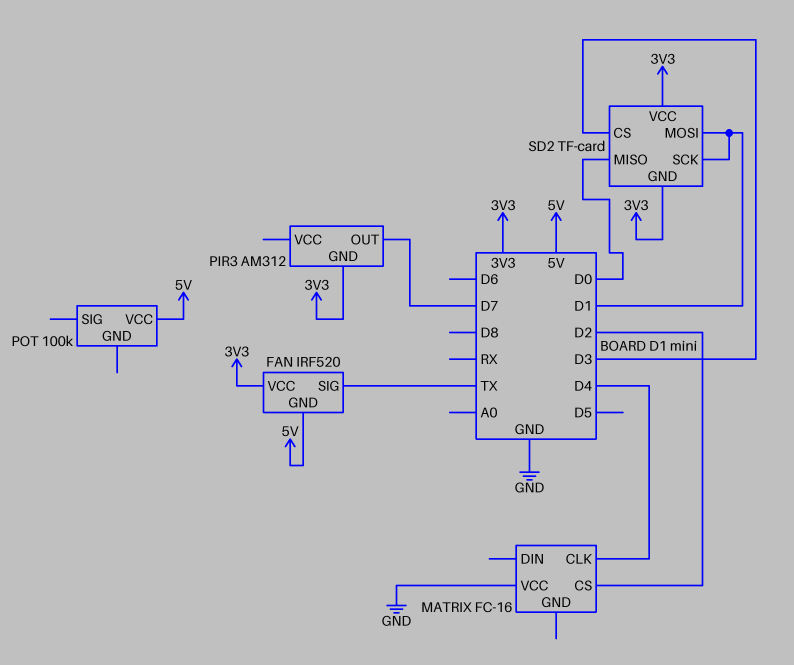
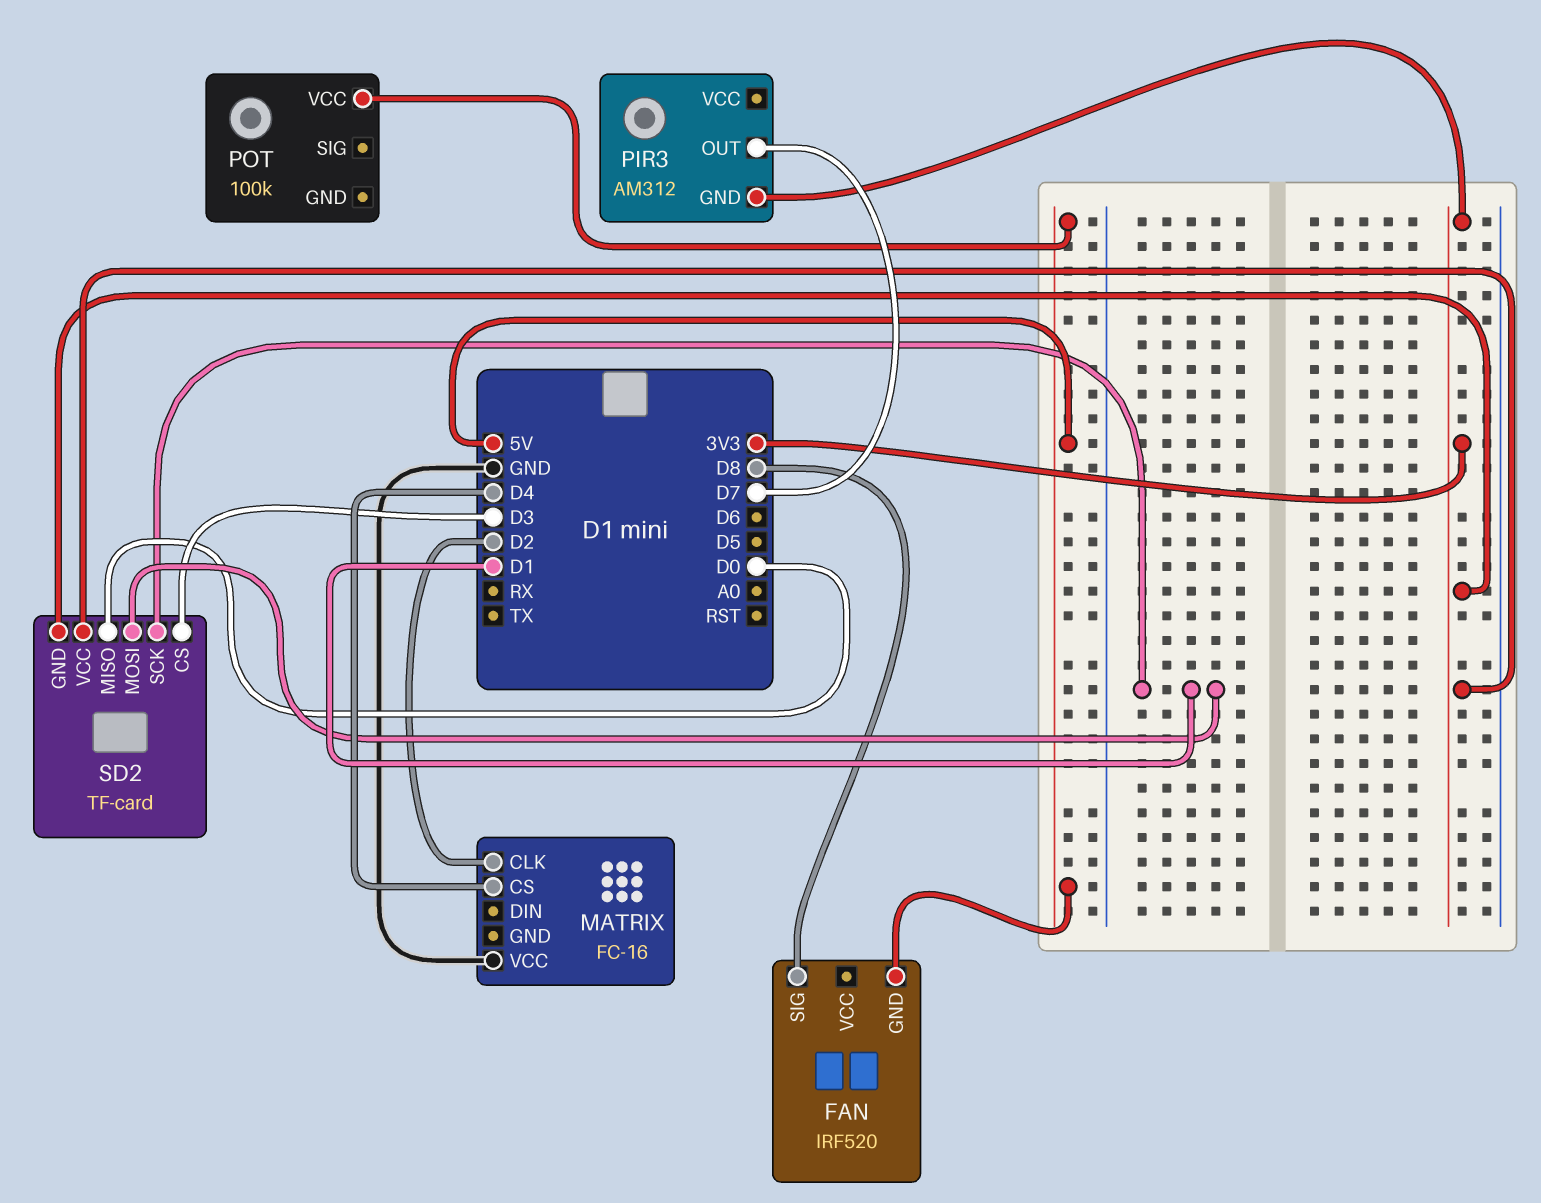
FAN pin SIG: TX -> D8
FAN pin VCC: 3V3 -> none
MATRIX pin CLK: D4 -> D2
MATRIX pin CS: D2 -> D4

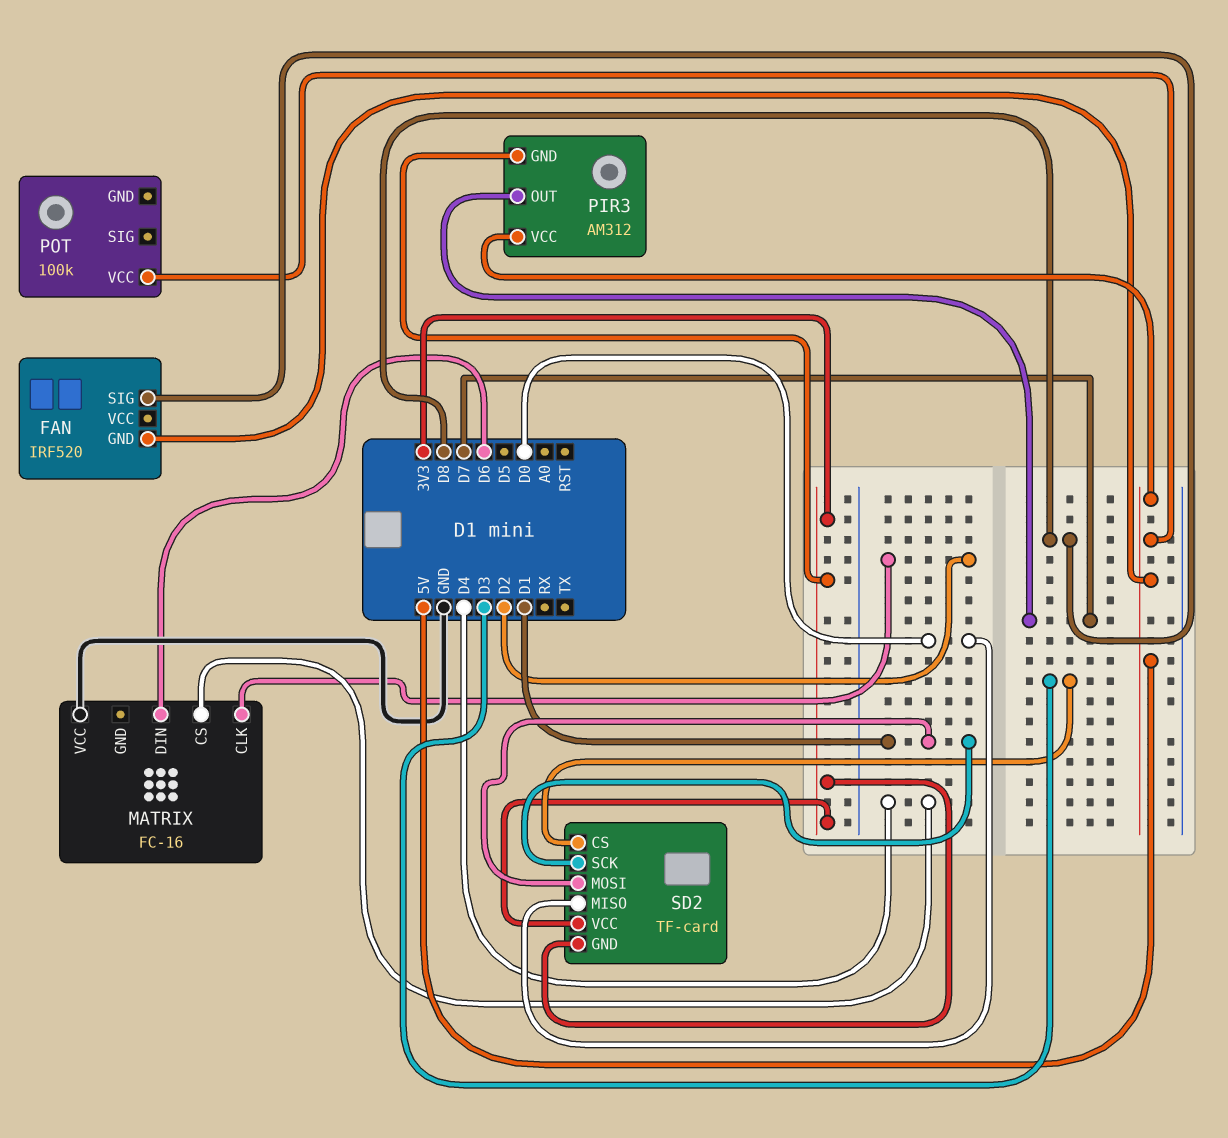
MATRIX pin DIN: none -> D6
PIR3 pin VCC: none -> 5V

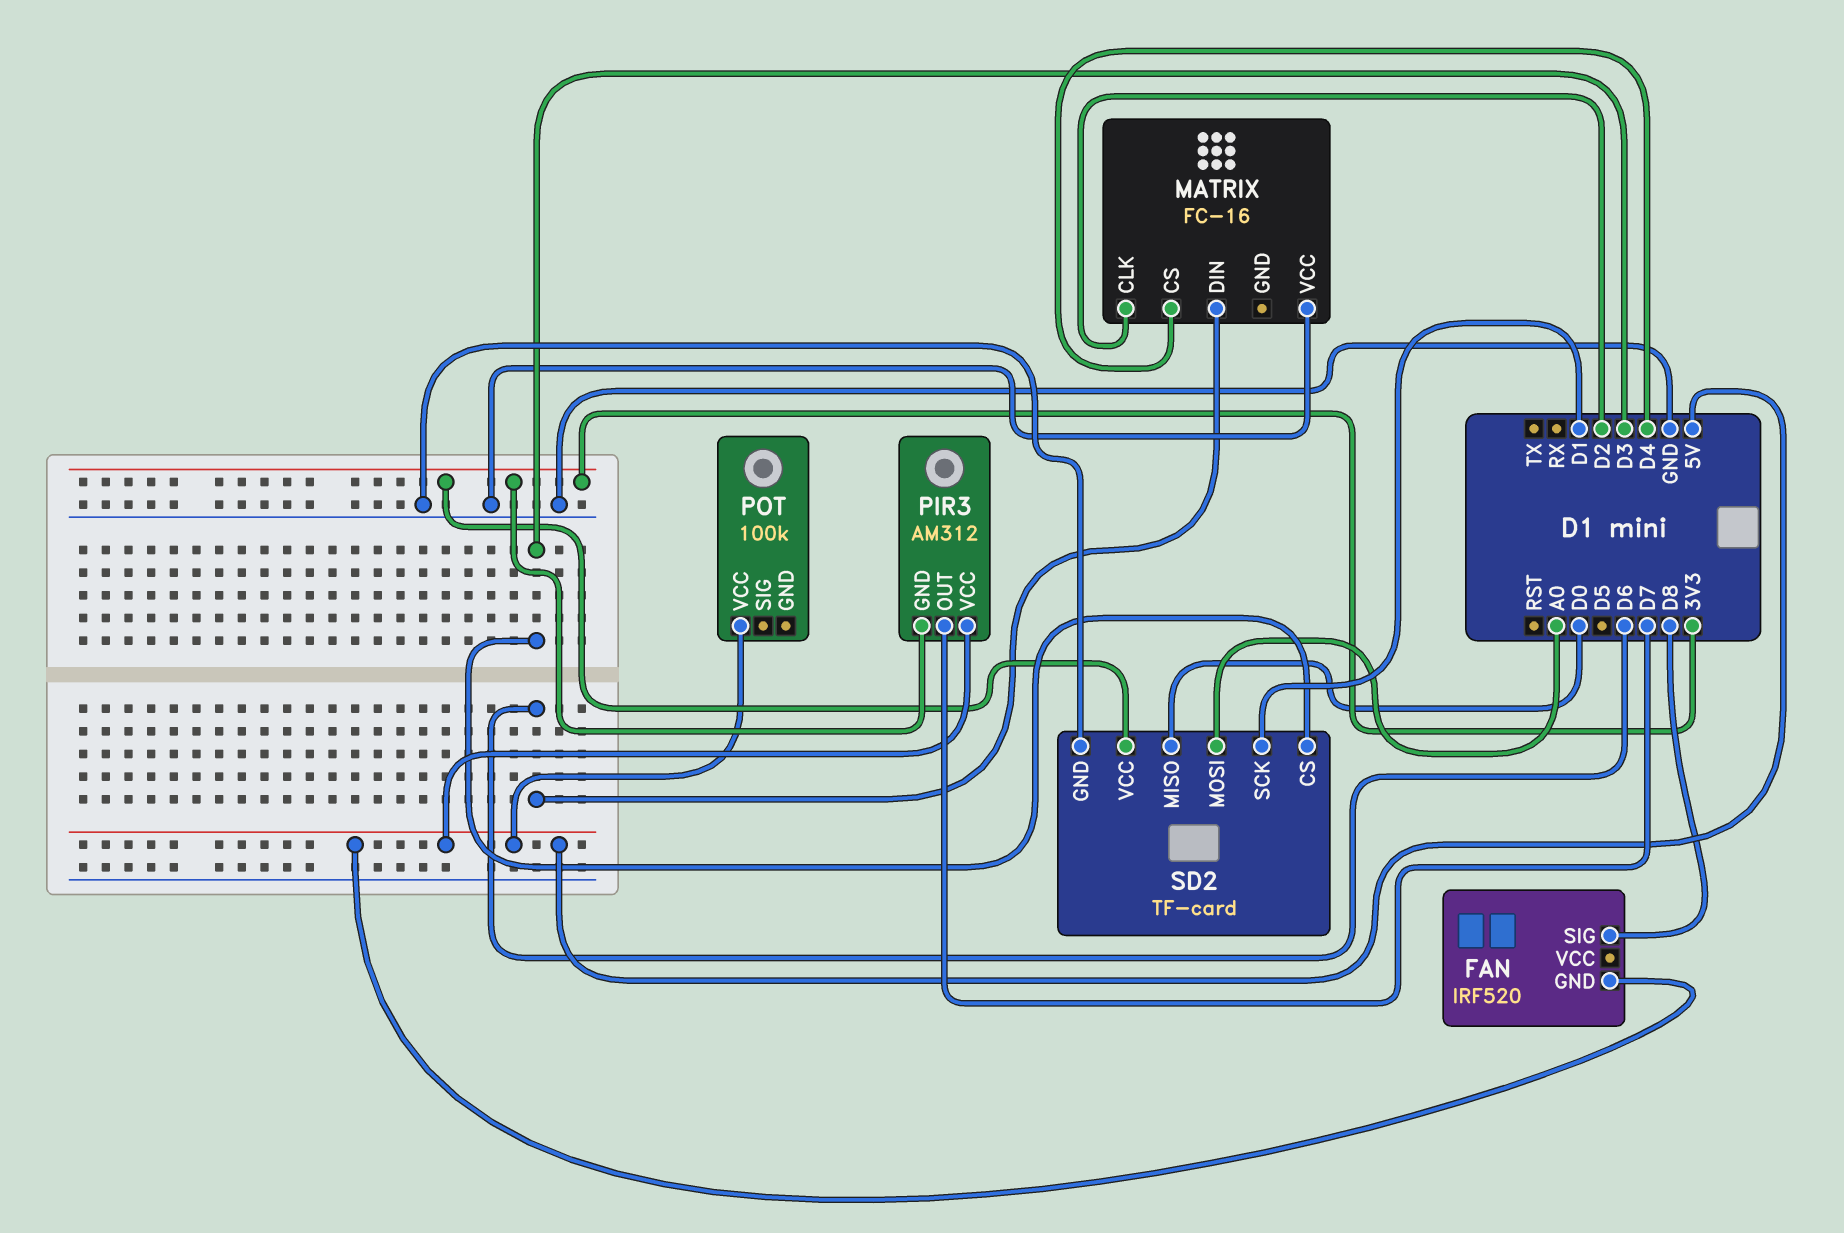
SD2 pin GND: 3V3 -> GND
SD2 pin MOSI: D1 -> A0

